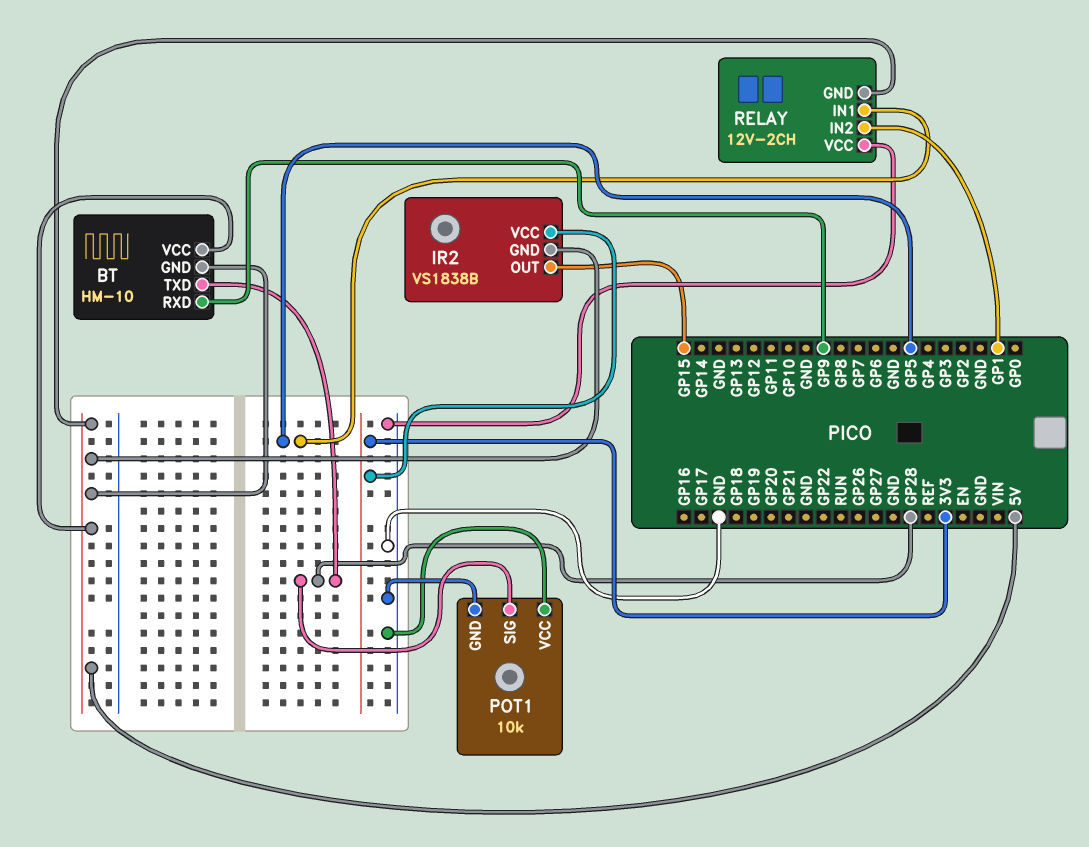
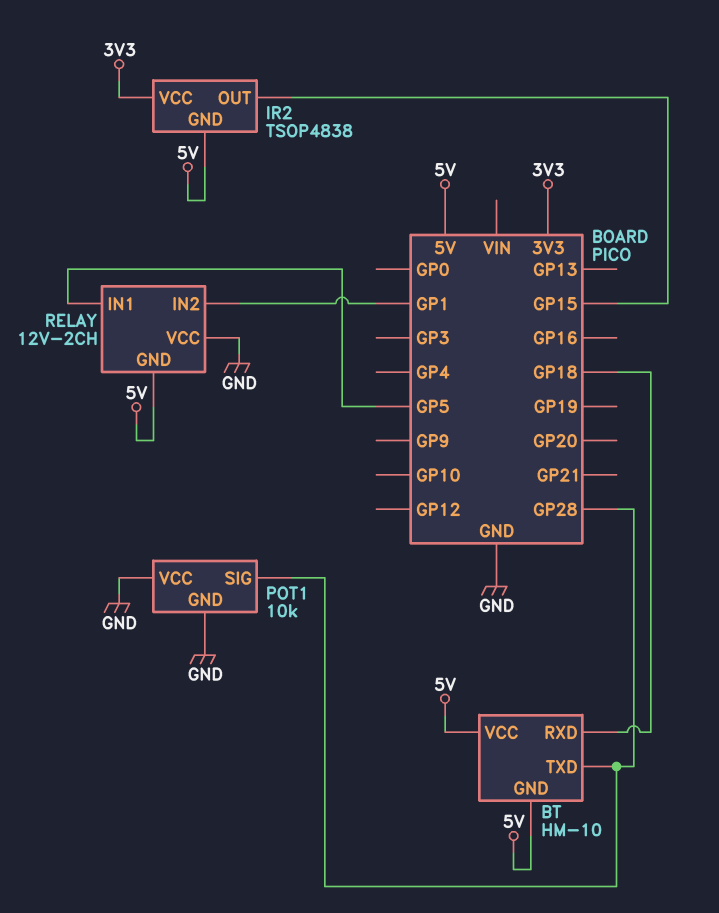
BT pin RXD: GP9 -> GP18
IR2: VS1838B -> TSOP4838

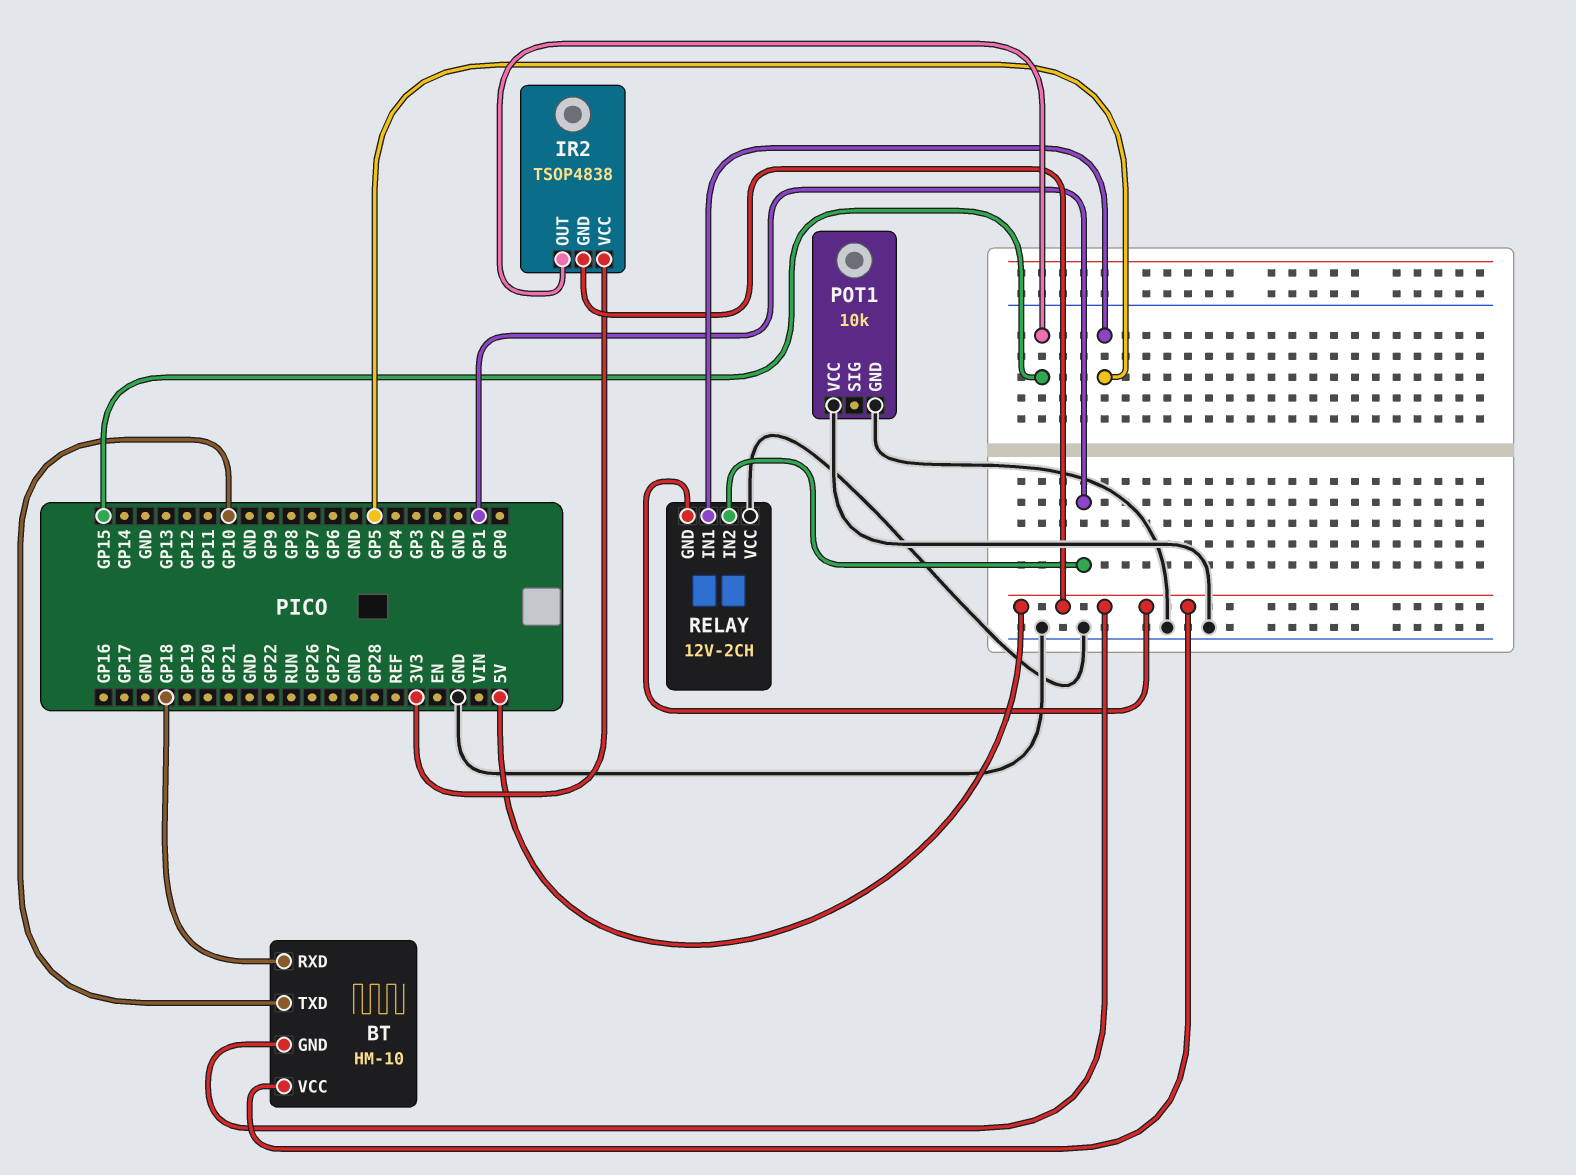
BT pin TXD: GP28 -> GP10
POT1 pin SIG: GP28 -> none

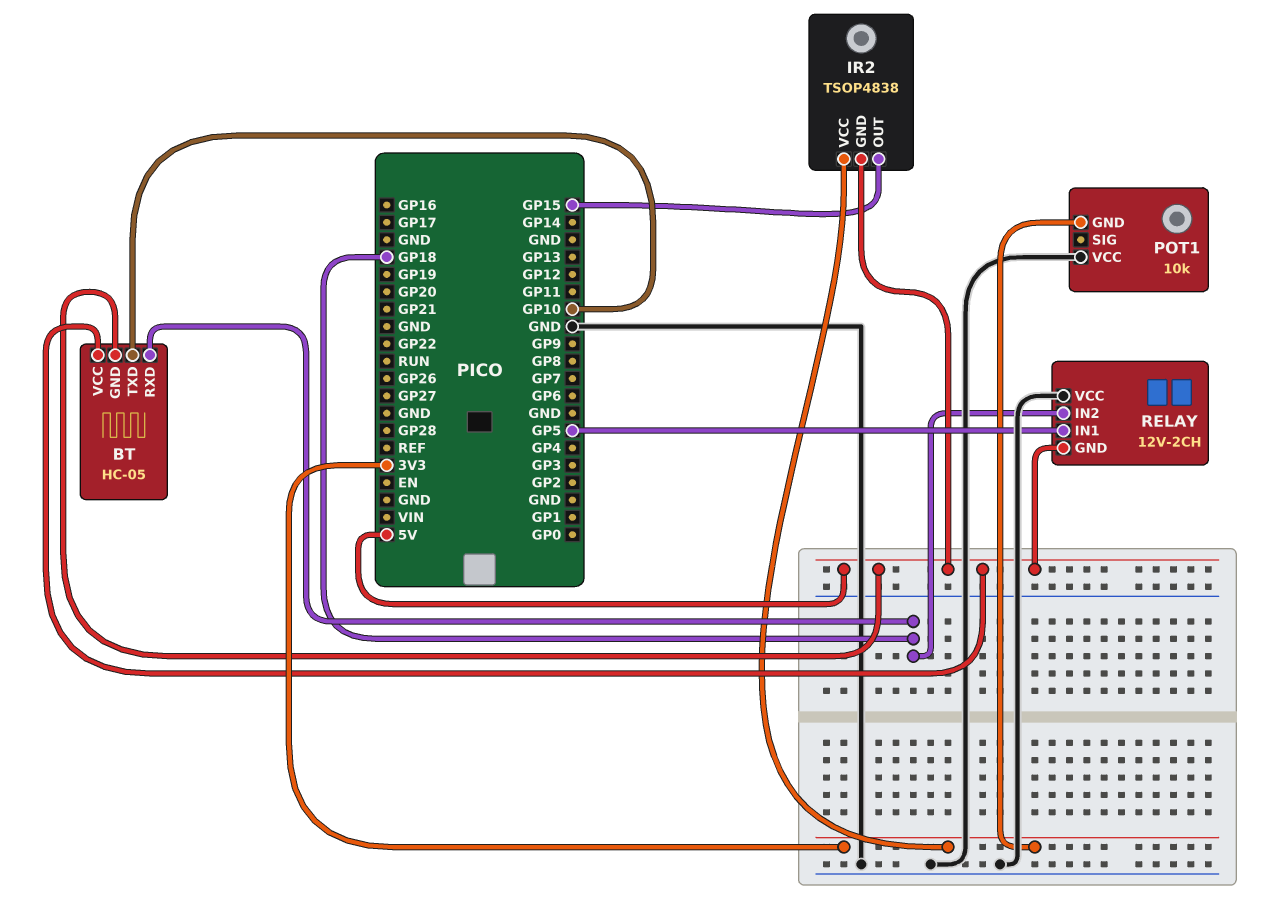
BT: HM-10 -> HC-05
POT1 pin GND: GND -> 3V3
RELAY pin IN2: GP1 -> GP18

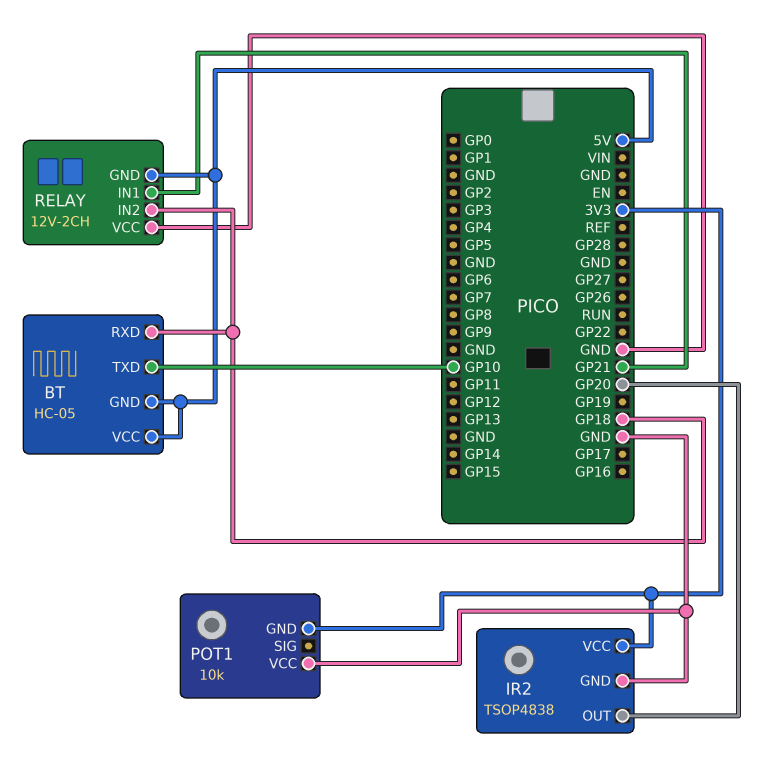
IR2 pin GND: 5V -> GND
IR2 pin OUT: GP15 -> GP20
RELAY pin IN1: GP5 -> GP21

